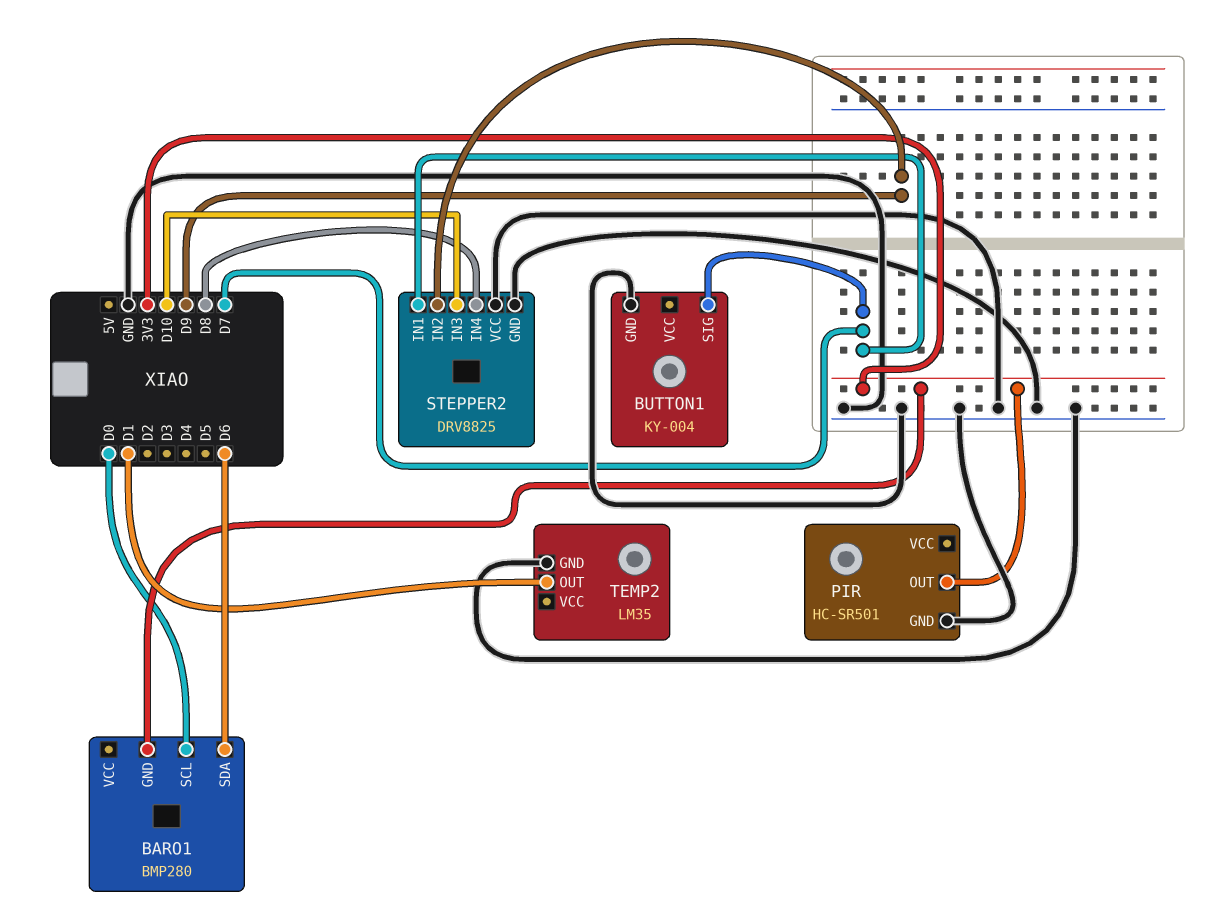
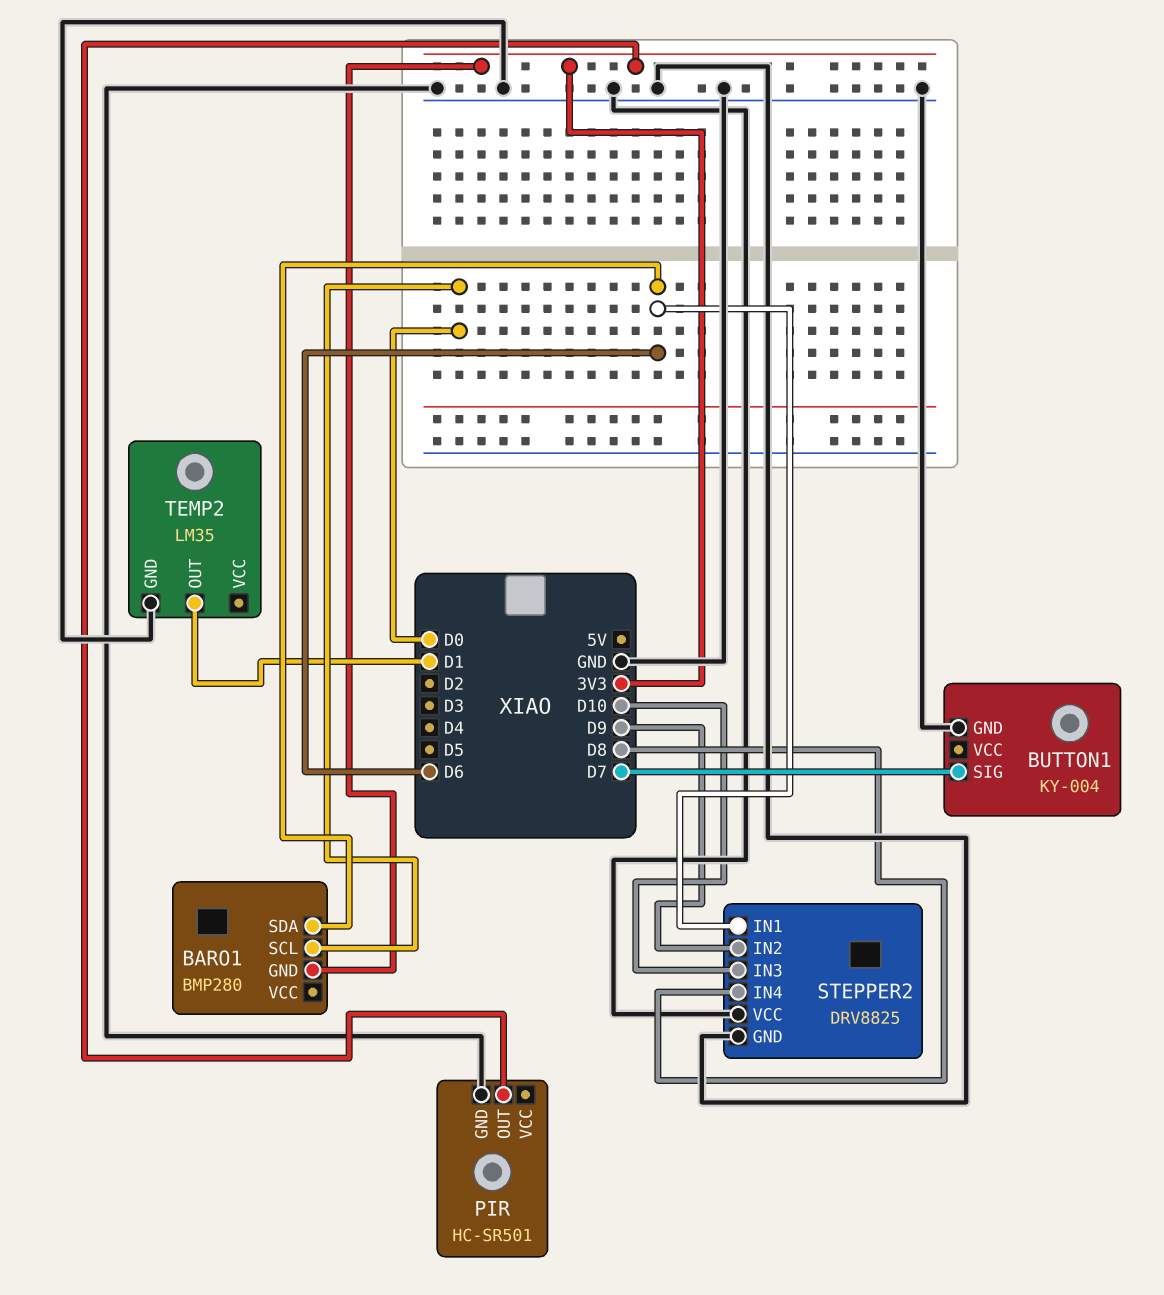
STEPPER2 pin IN1: D7 -> D6

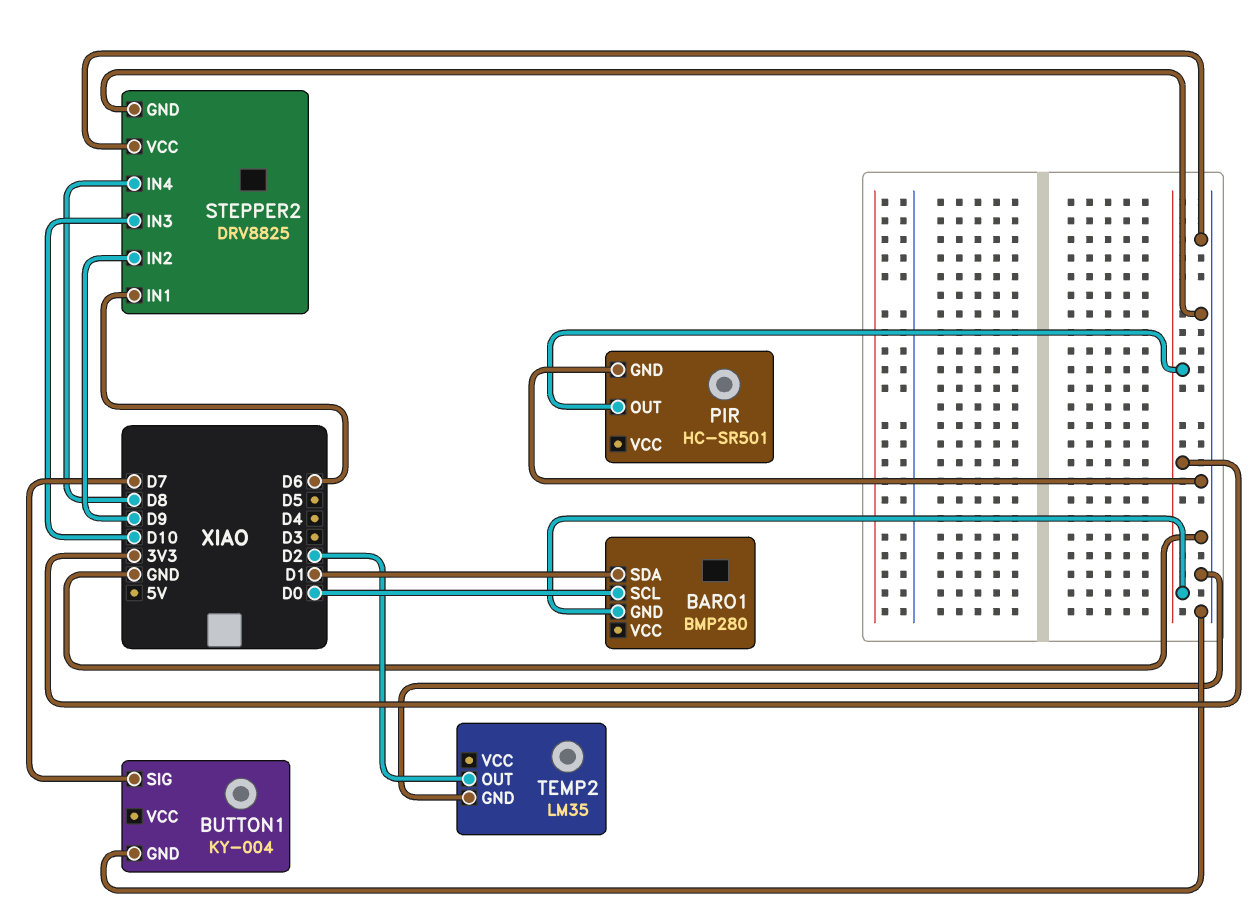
BARO1 pin SDA: D6 -> D1
TEMP2 pin OUT: D1 -> D2

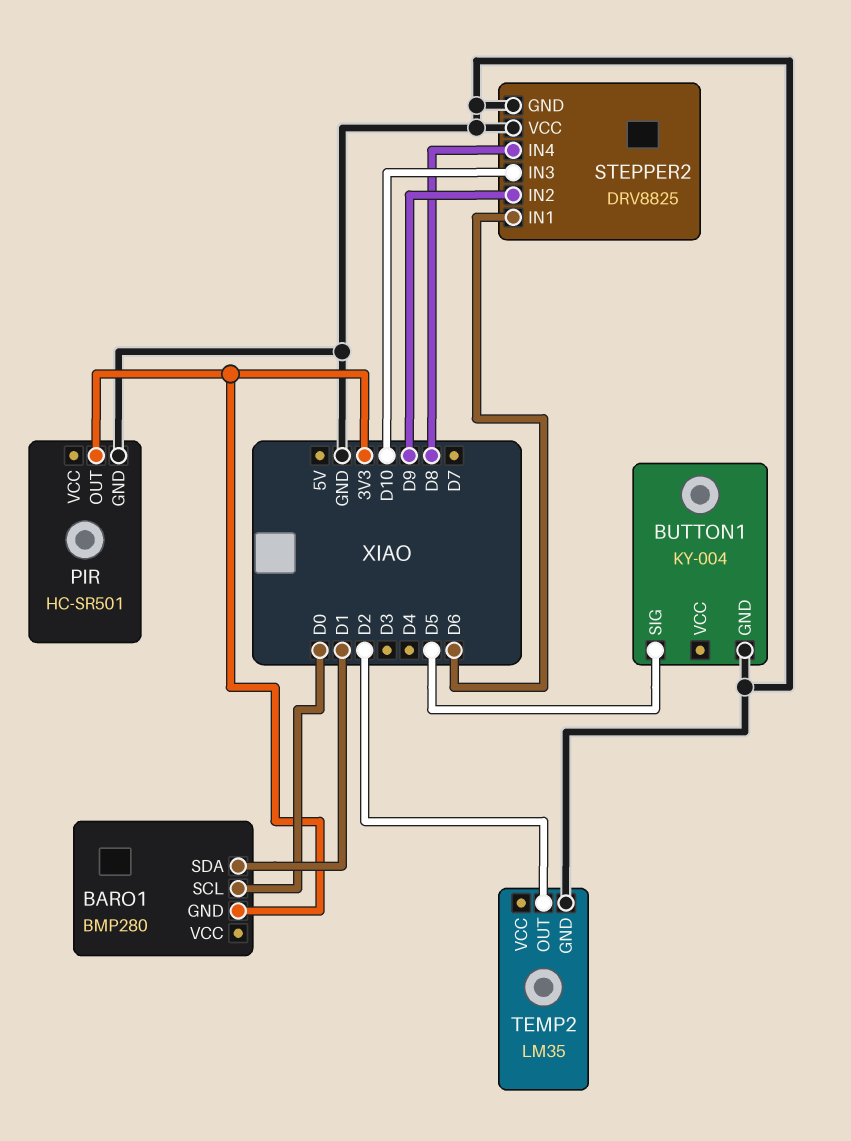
BUTTON1 pin SIG: D7 -> D5

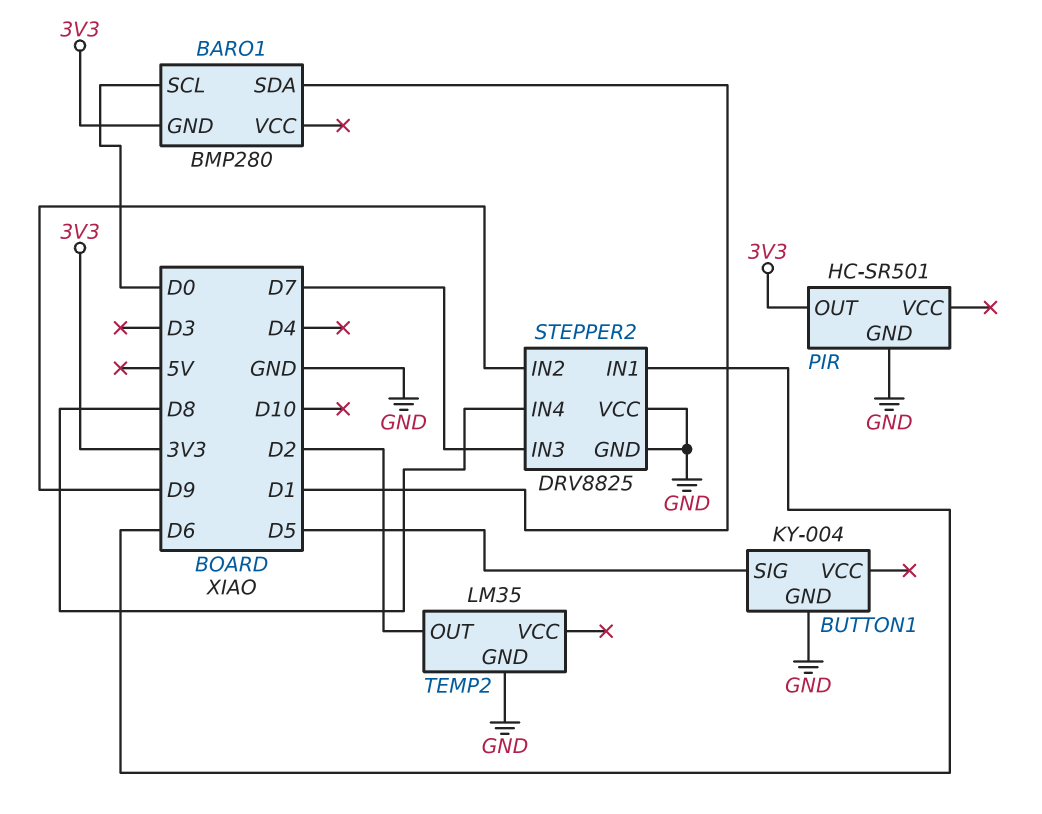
STEPPER2 pin IN3: D10 -> D7

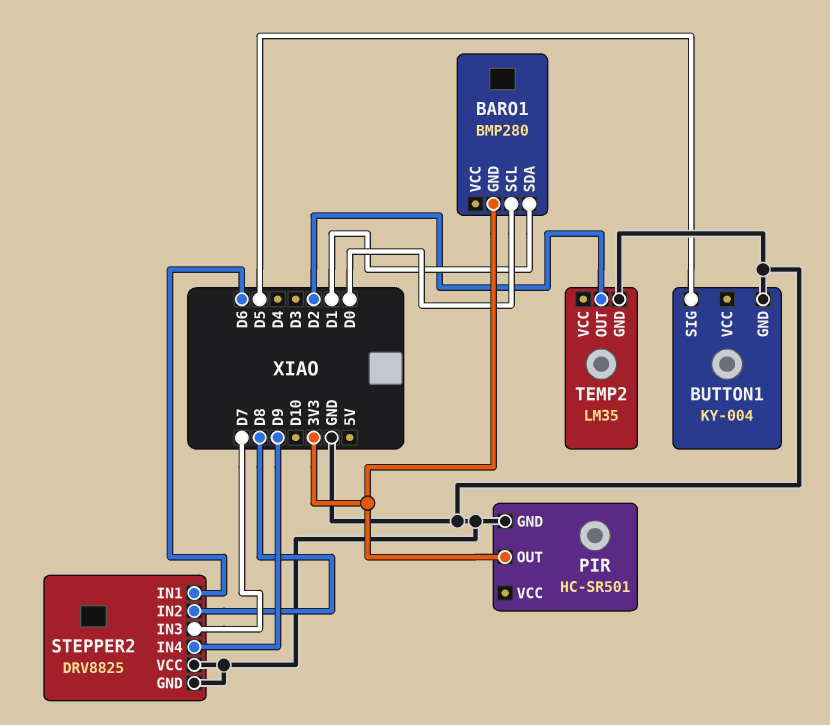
STEPPER2 pin IN2: D9 -> D8
STEPPER2 pin IN4: D8 -> D9

